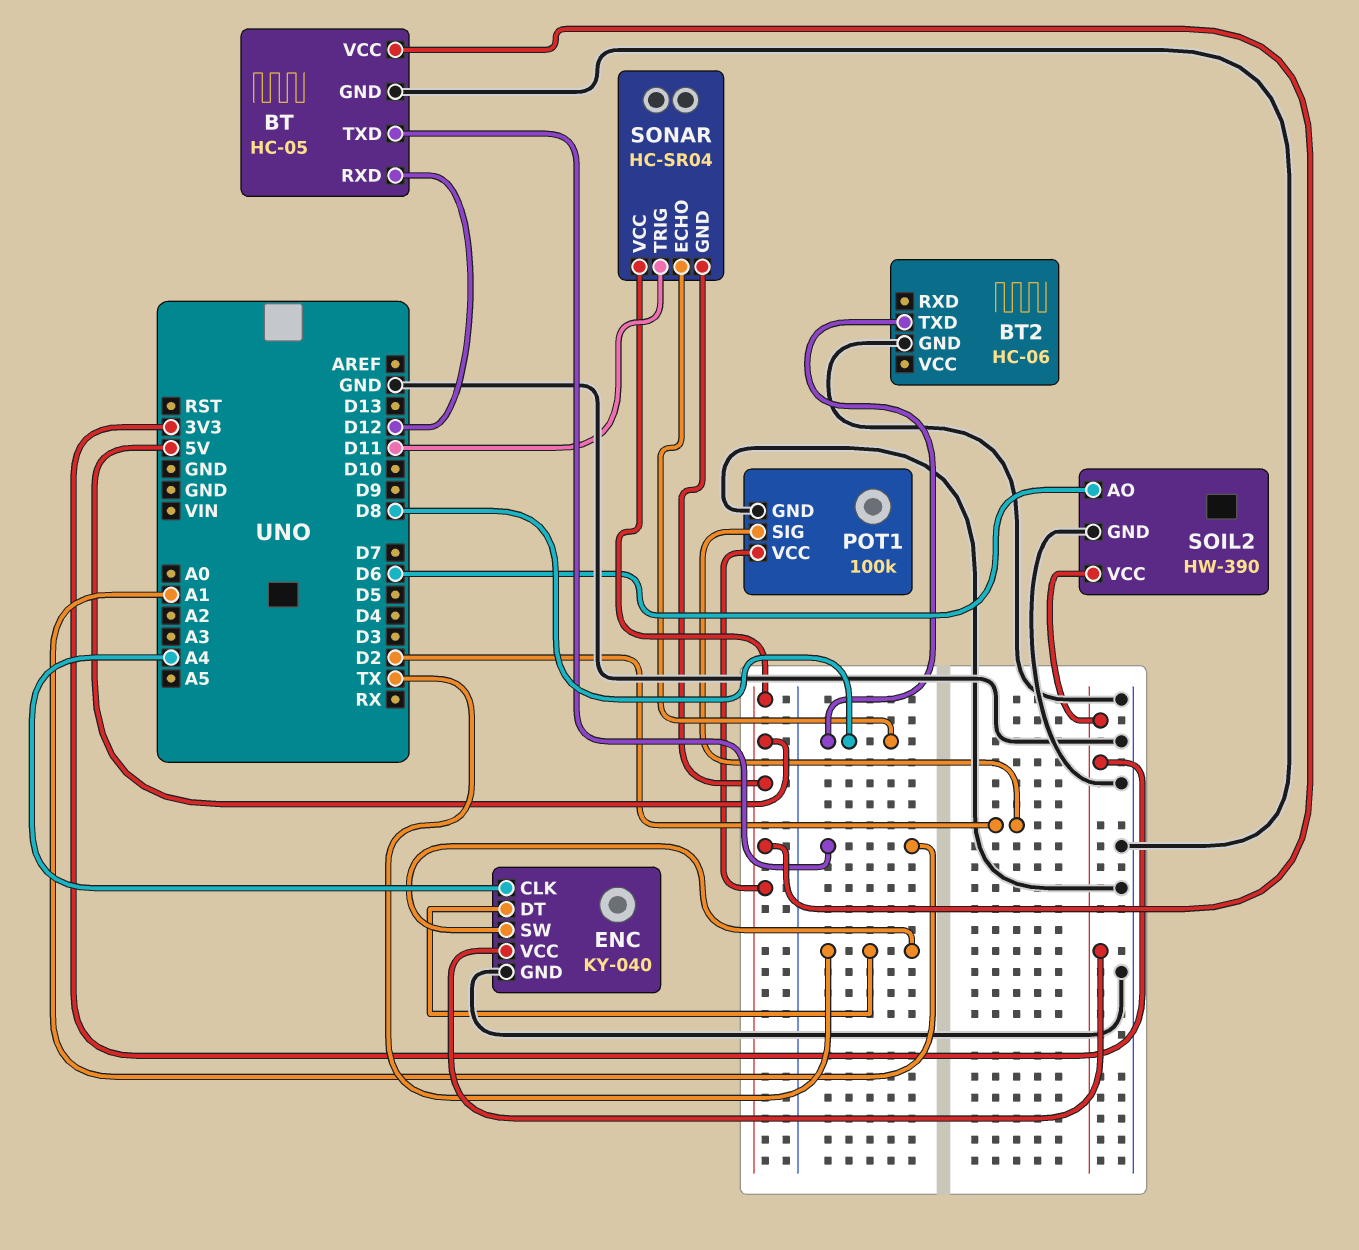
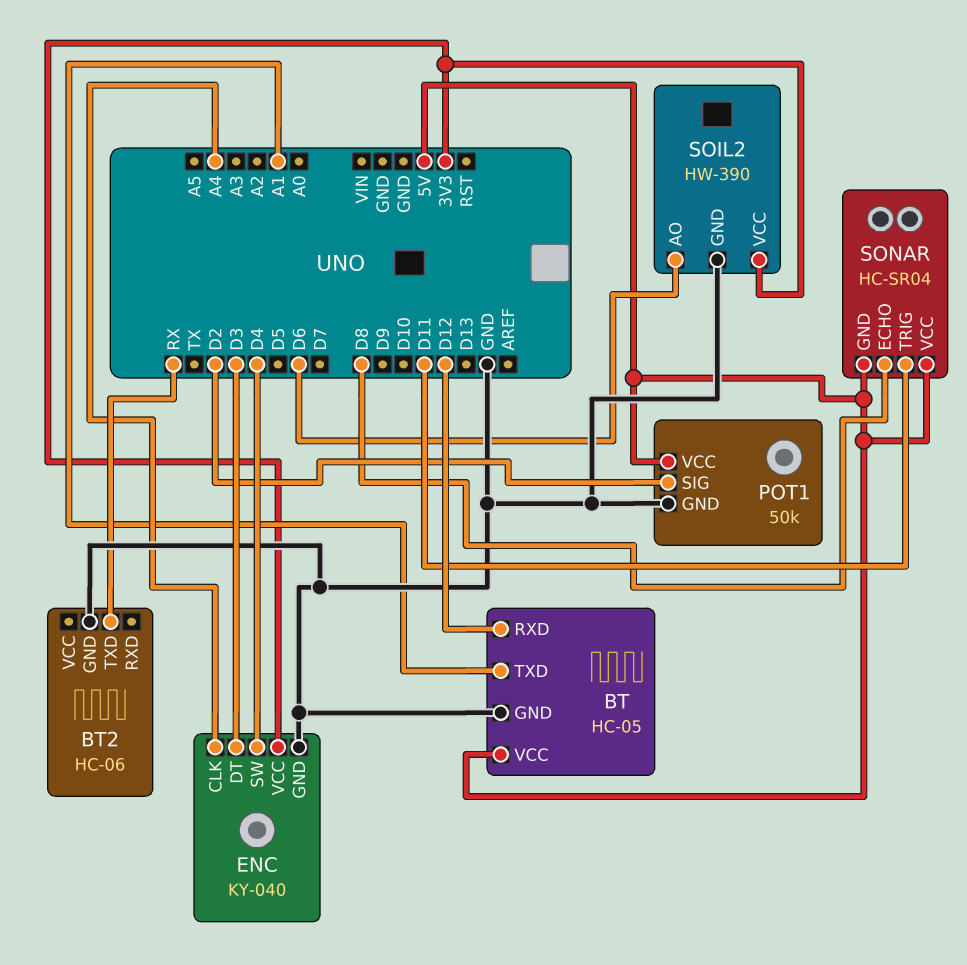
BT2 pin TXD: D8 -> RX
ENC pin DT: TX -> D3
ENC pin SW: TX -> D4
POT1: 100k -> 50k

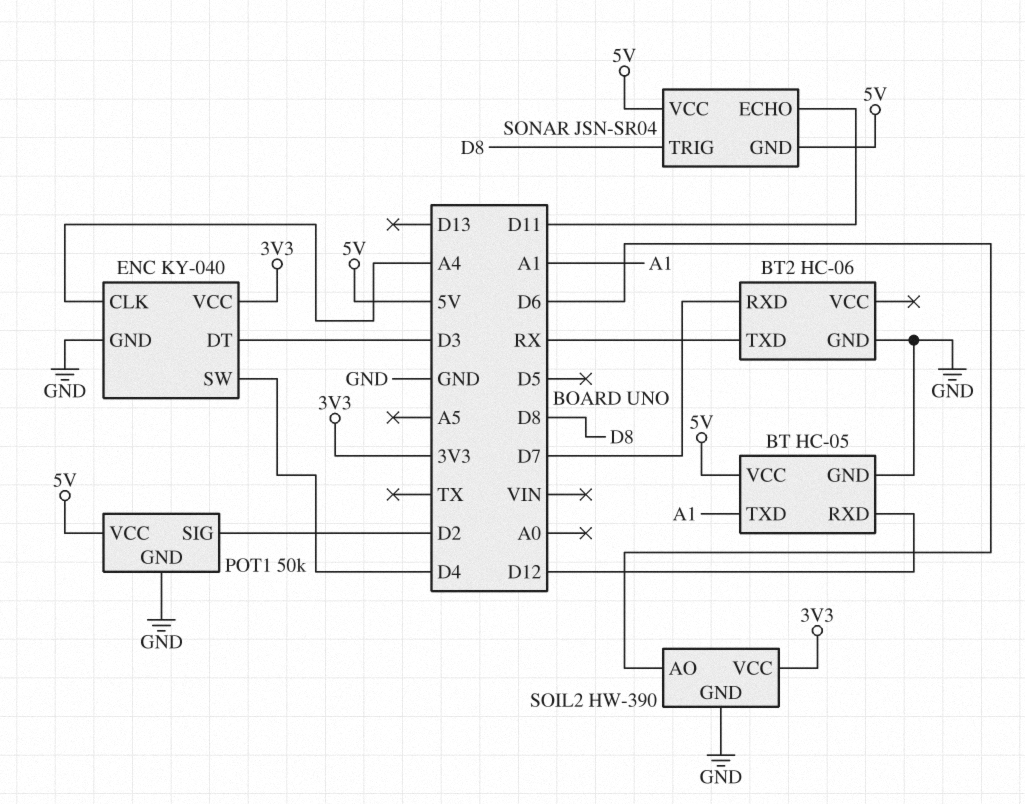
BT2 pin RXD: none -> D7
SONAR: HC-SR04 -> JSN-SR04
SONAR pin ECHO: D8 -> D11
SONAR pin TRIG: D11 -> D8

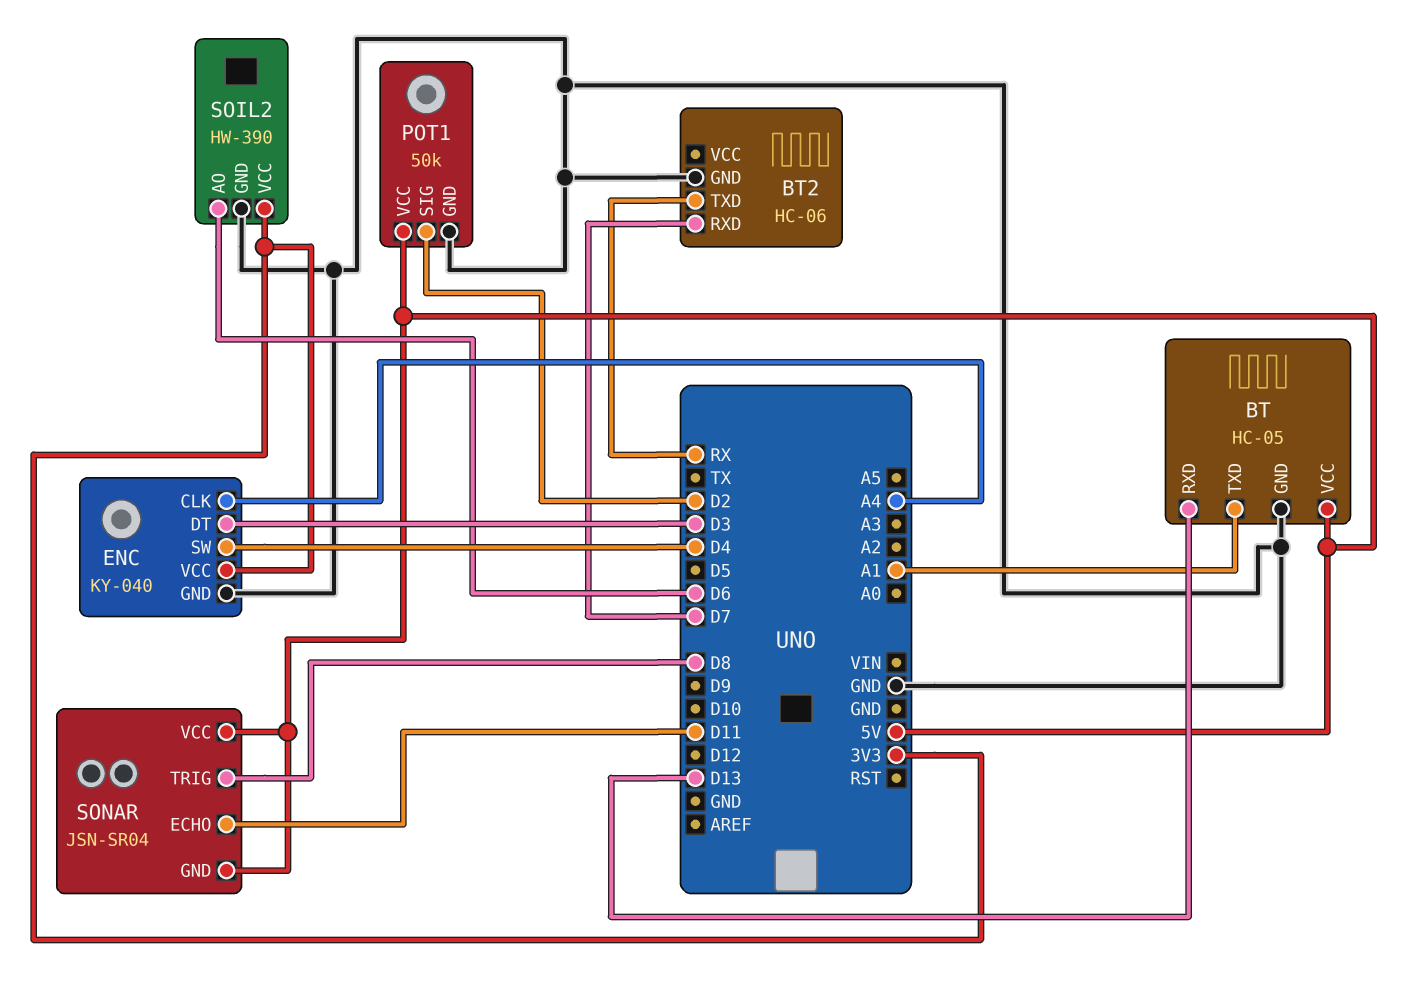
BT pin RXD: D12 -> D13

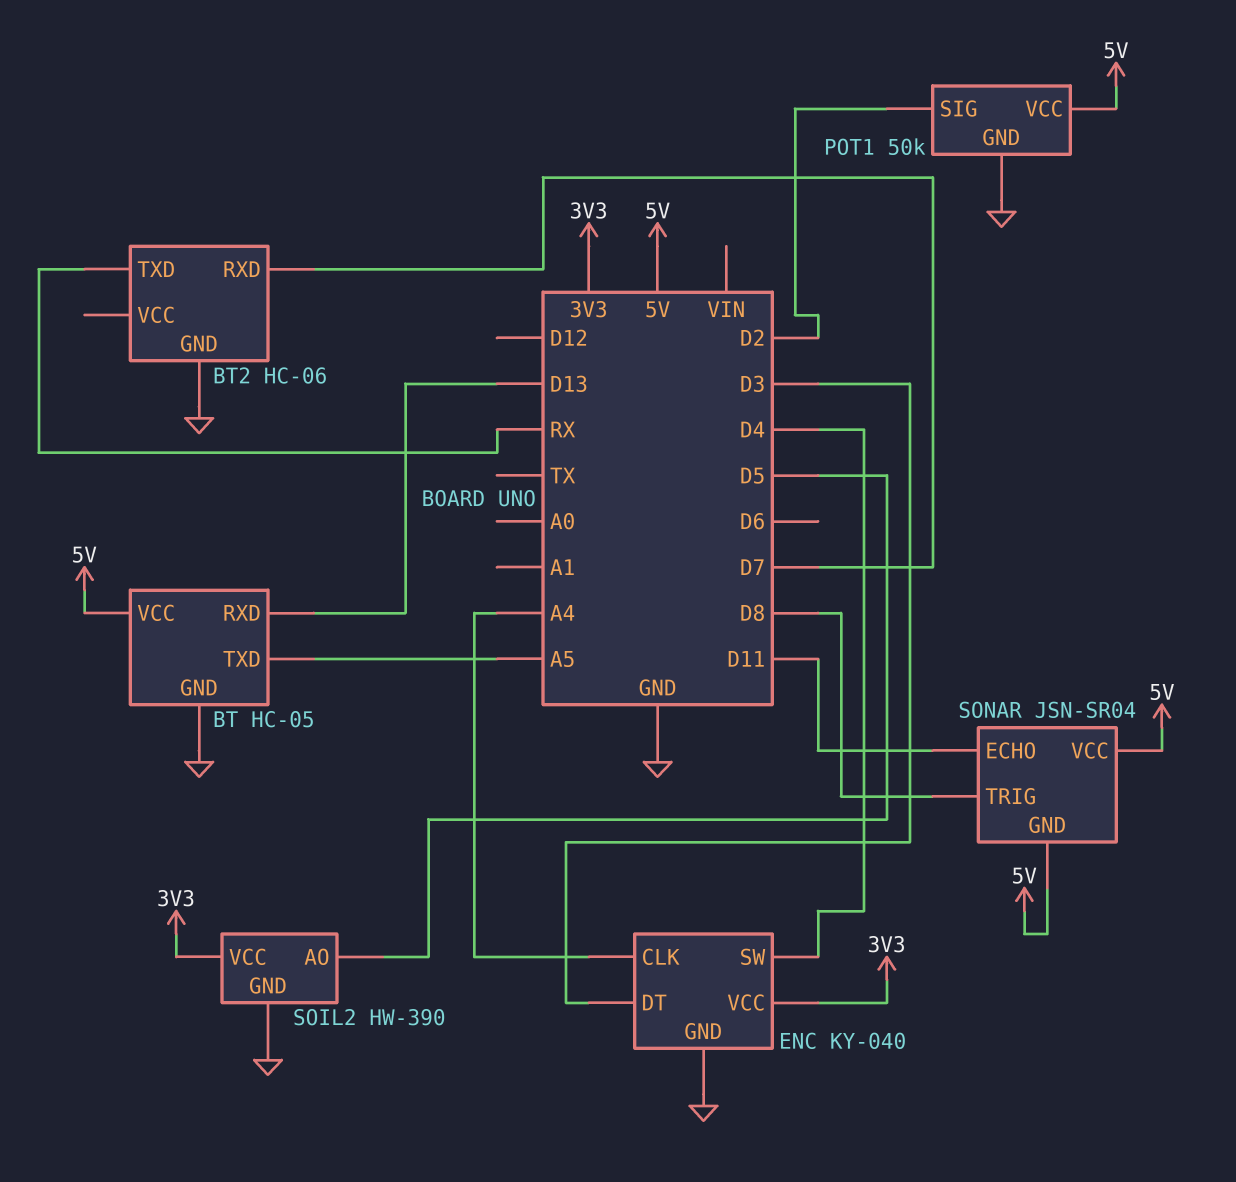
BT pin TXD: A1 -> A5
SOIL2 pin AO: D6 -> D5

